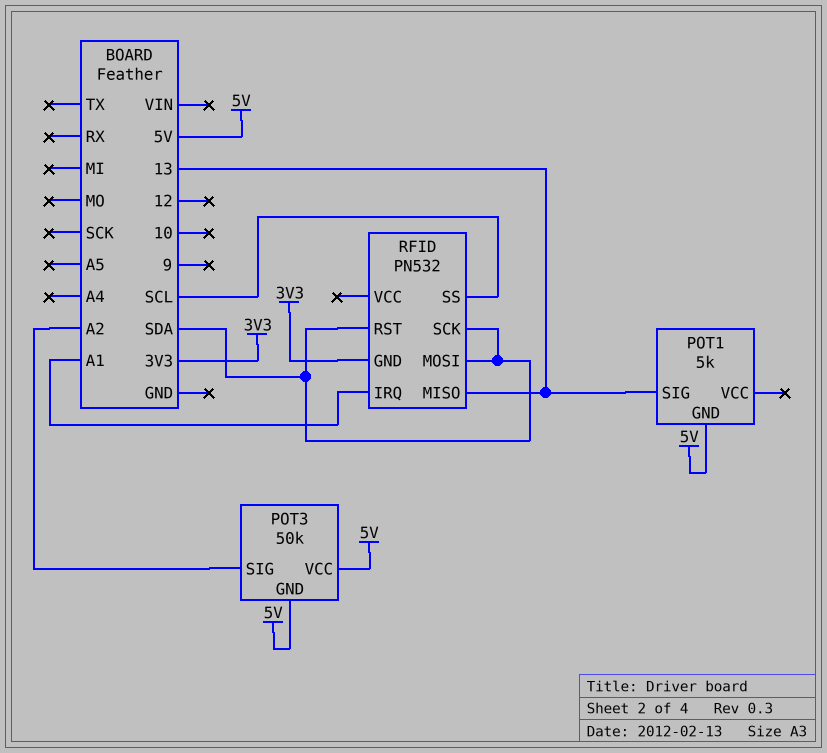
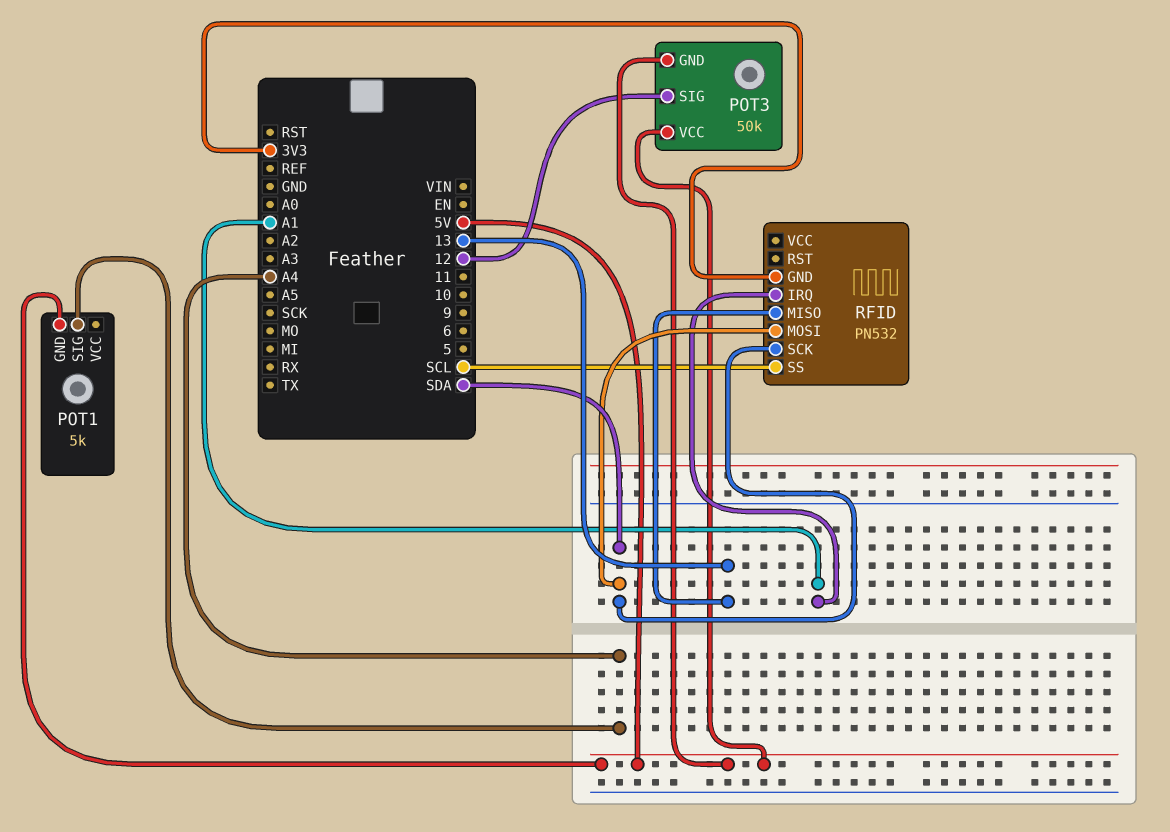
POT1 pin SIG: 13 -> A4
POT3 pin SIG: A2 -> 12
RFID pin RST: SDA -> none

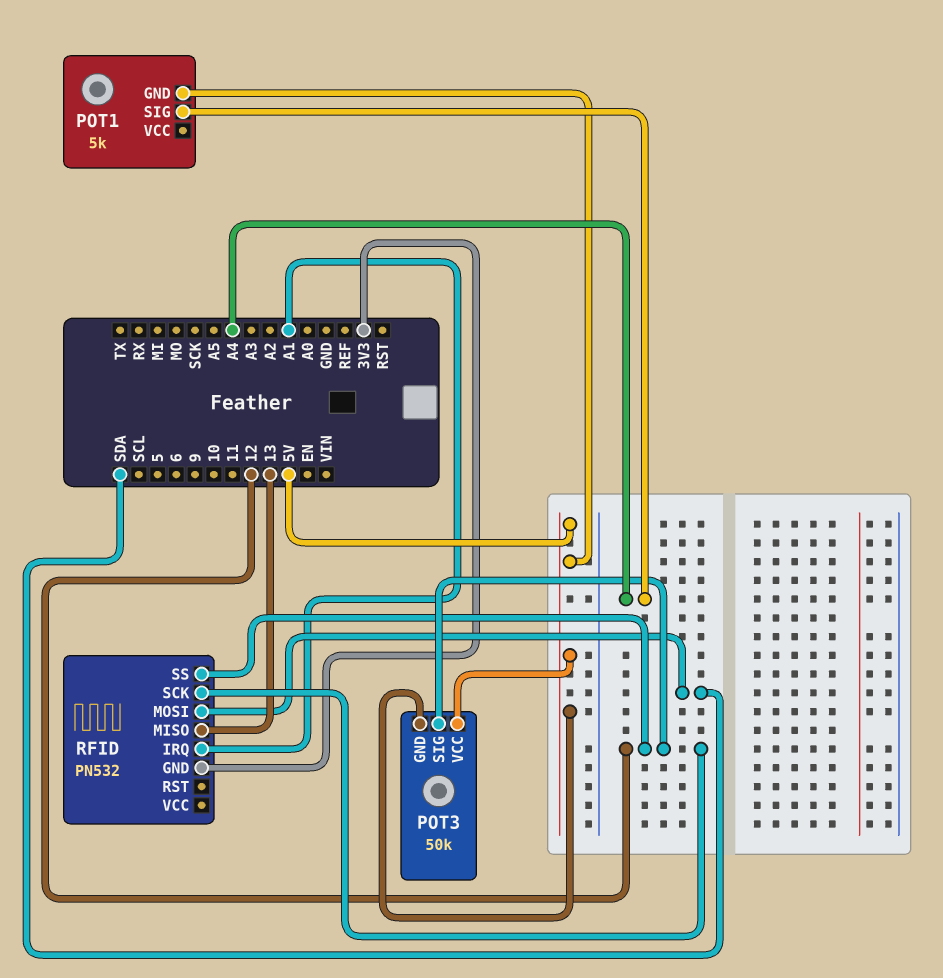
RFID pin SCK: SDA -> 12
RFID pin SS: SCL -> 12

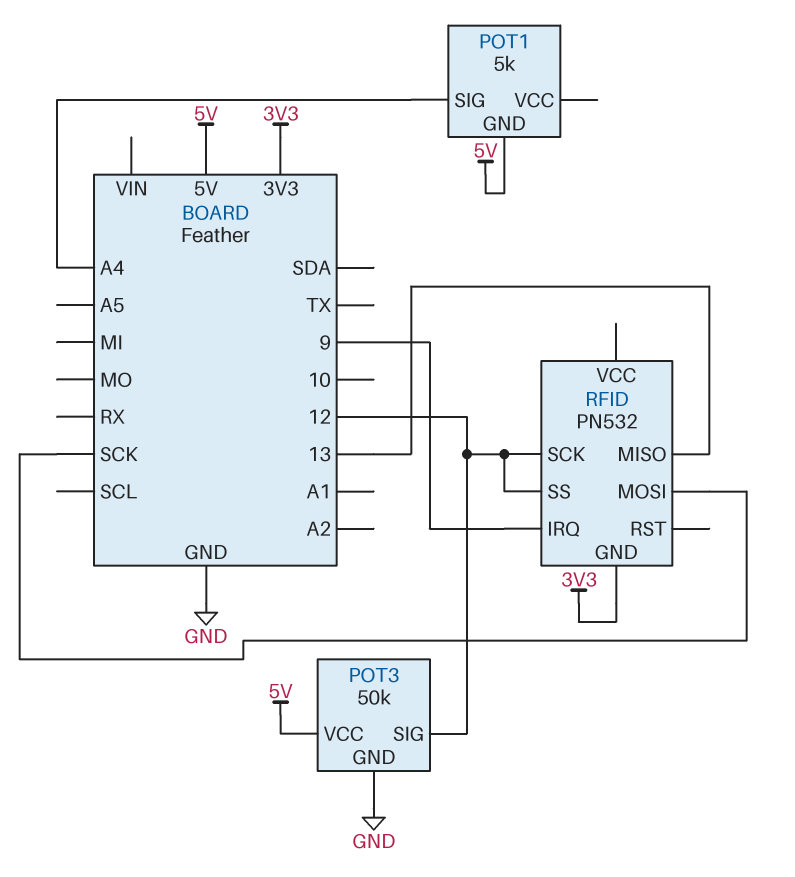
POT3 pin GND: 5V -> GND
RFID pin IRQ: A1 -> 9
RFID pin MOSI: SDA -> SCK

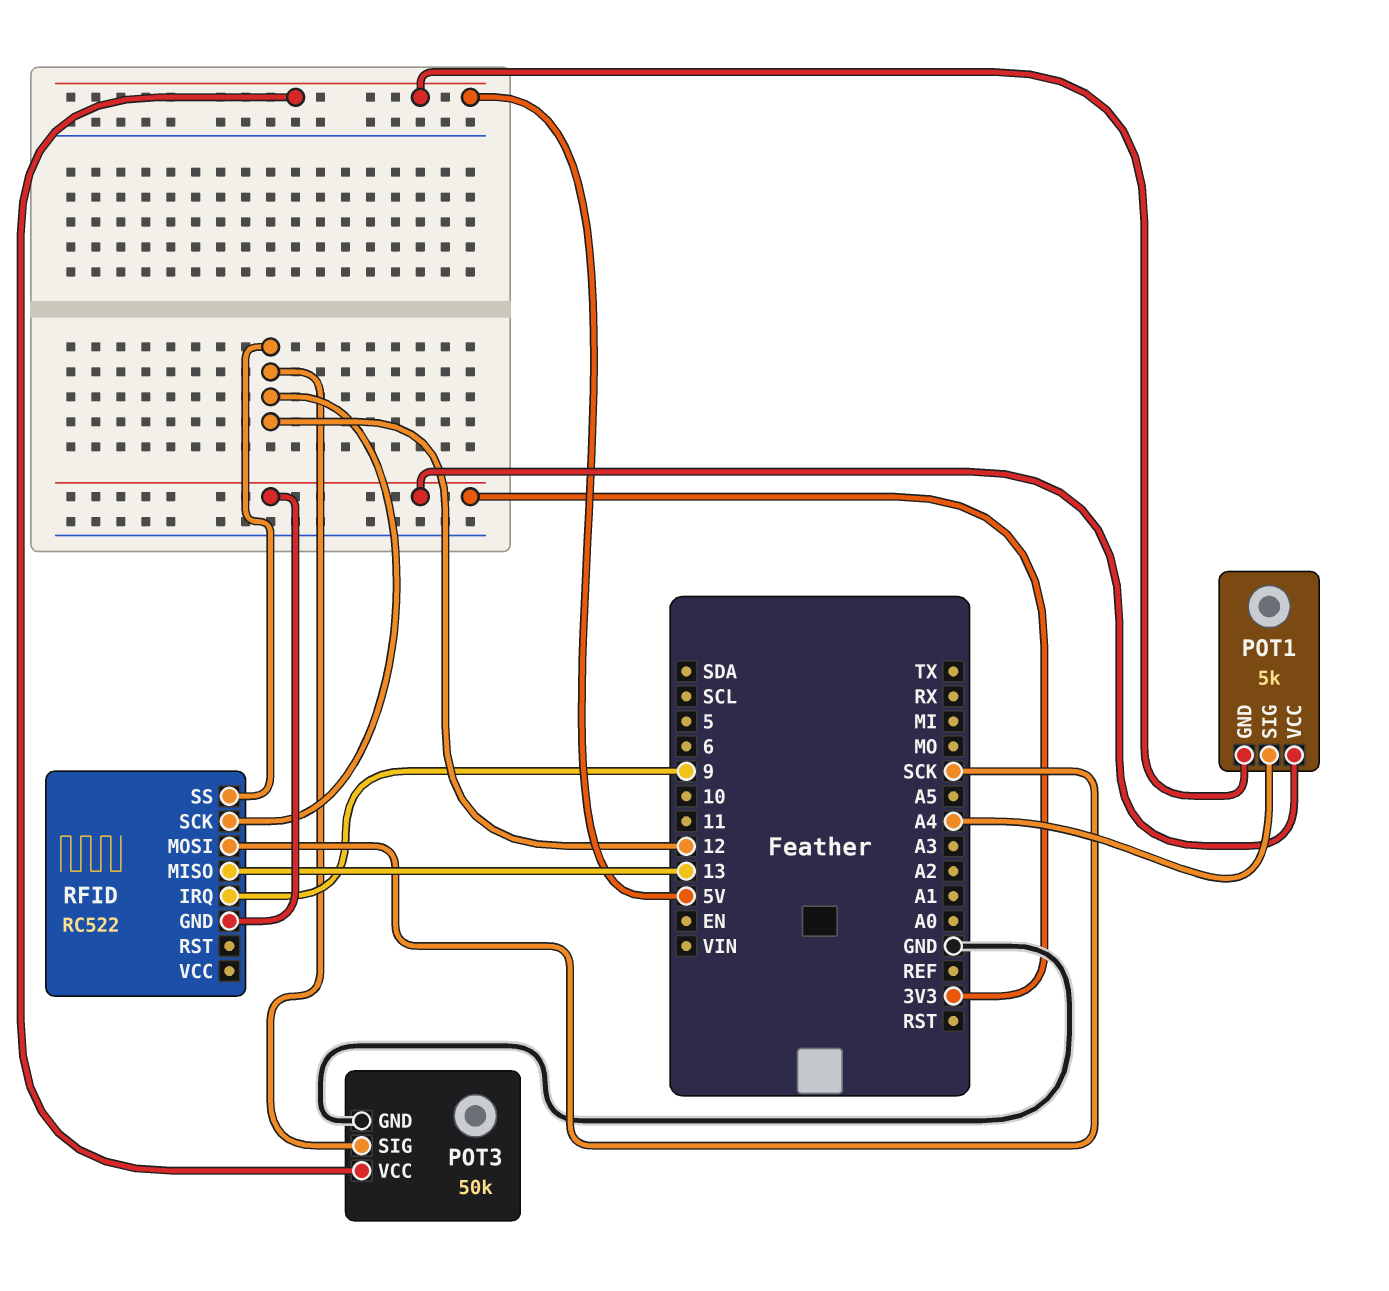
POT1 pin VCC: none -> 3V3
RFID: PN532 -> RC522

